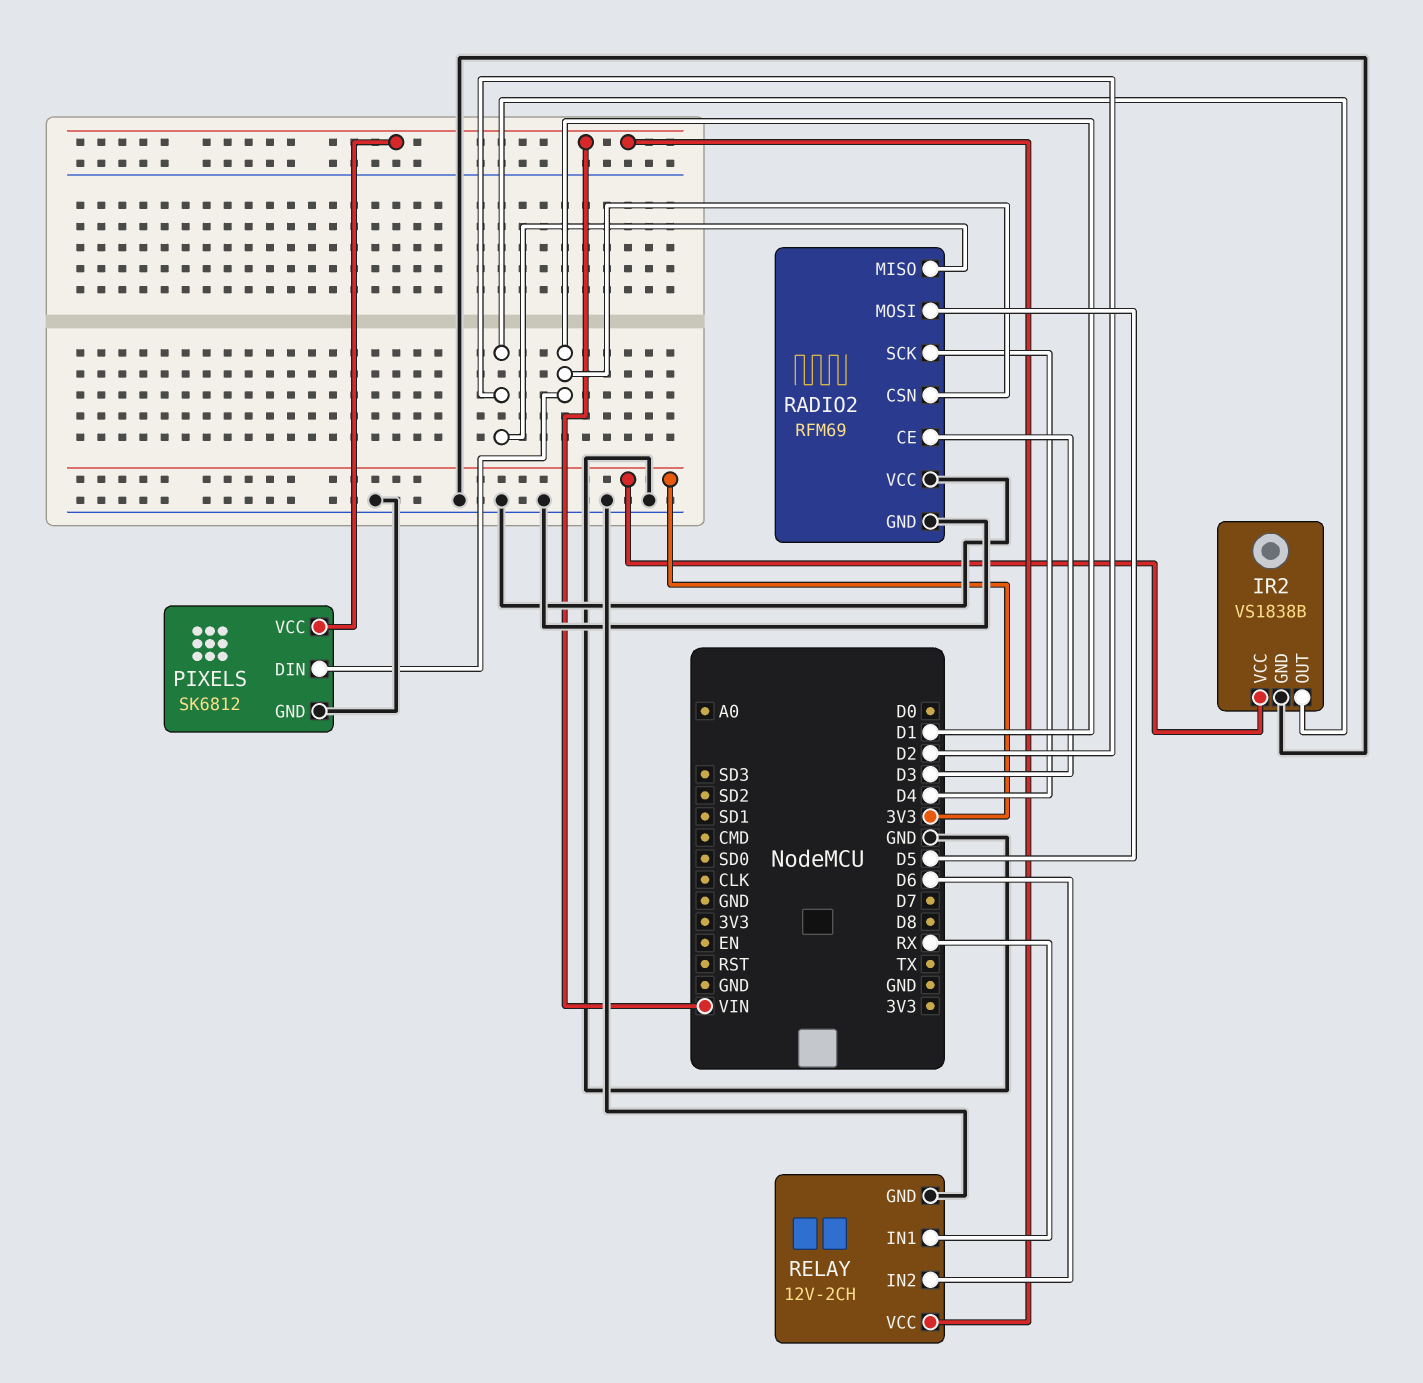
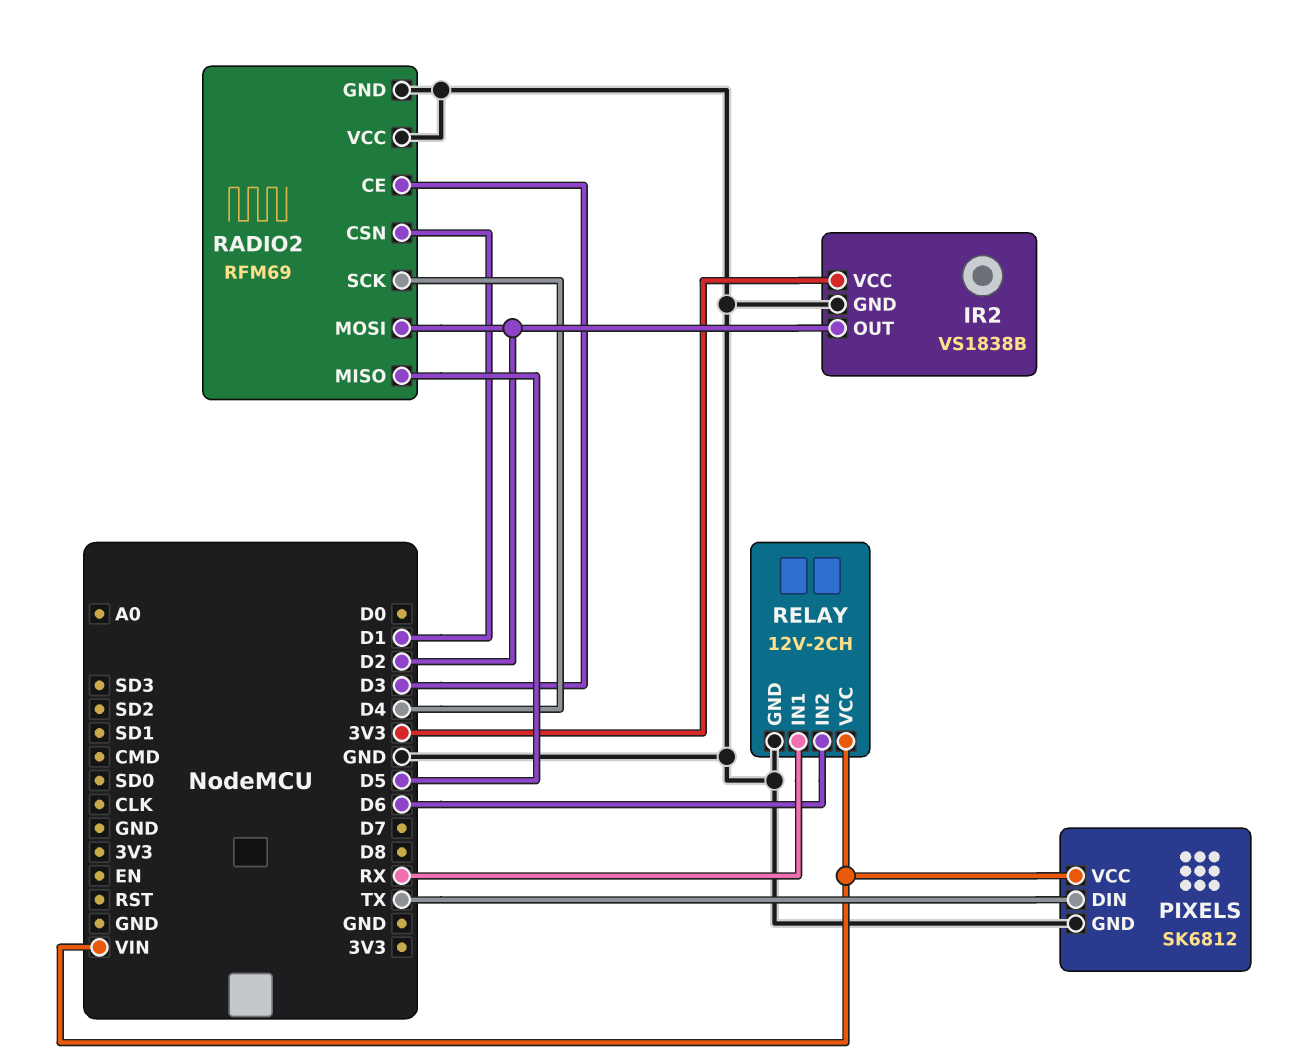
PIXELS pin DIN: D1 -> TX
RADIO2 pin MISO: D2 -> D5
RADIO2 pin MOSI: D5 -> D2

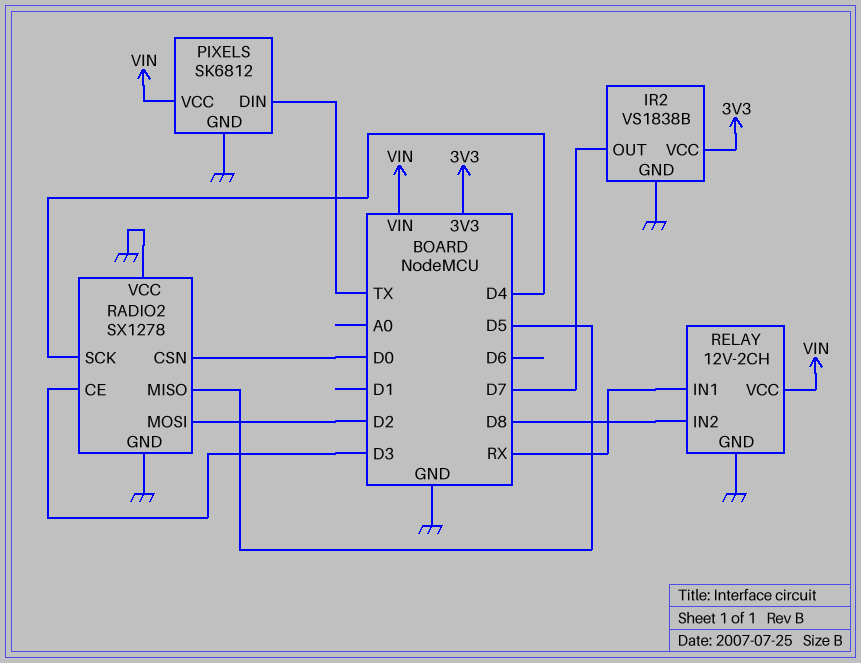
IR2 pin OUT: D2 -> D7
RADIO2: RFM69 -> SX1278
RADIO2 pin CSN: D1 -> D0
RELAY pin IN2: D6 -> D8

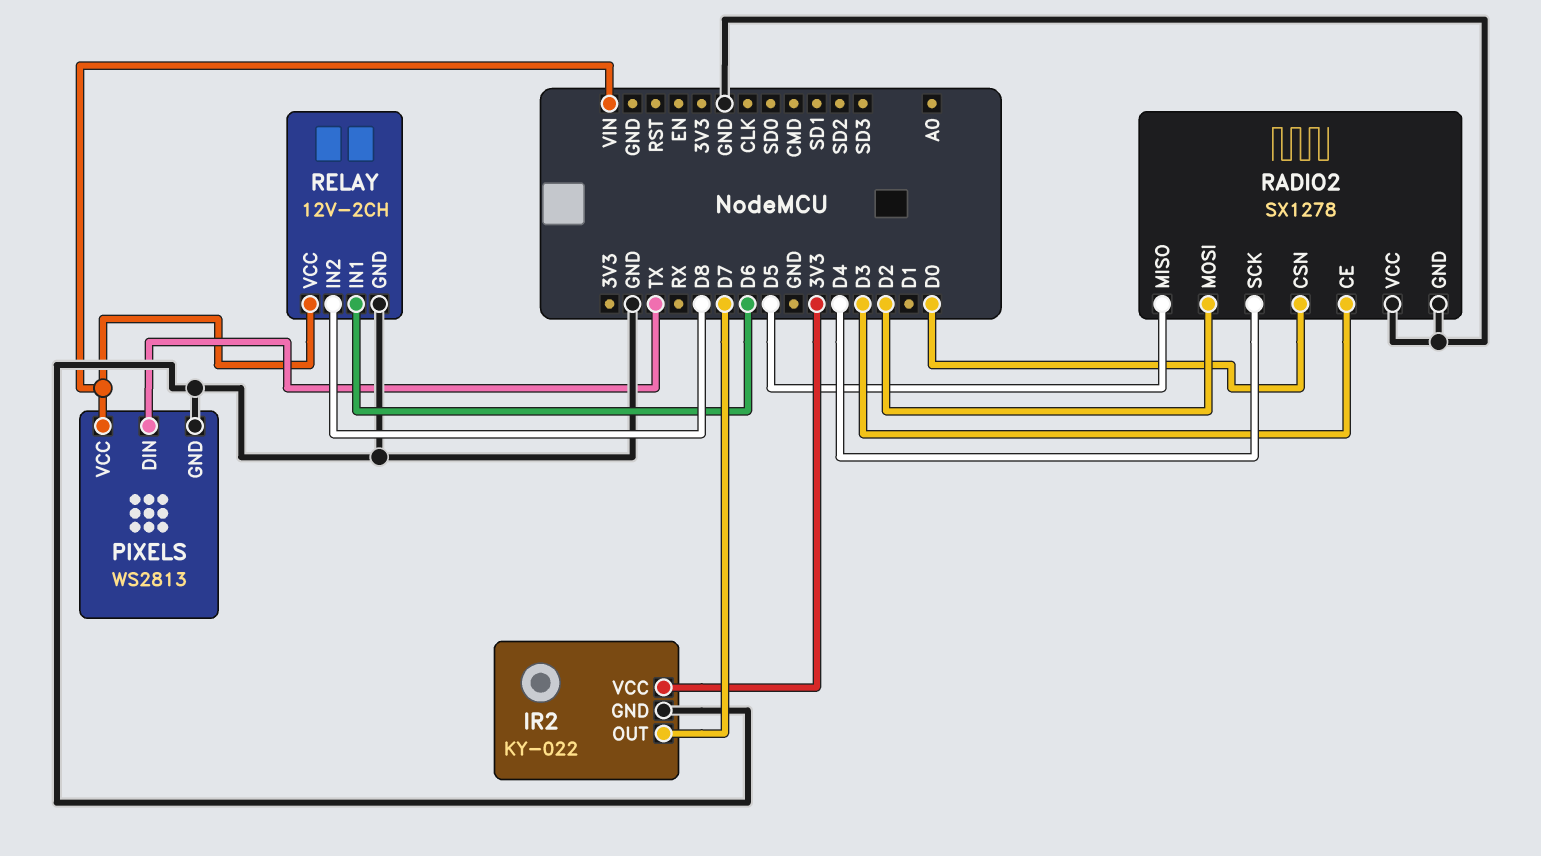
IR2: VS1838B -> KY-022
PIXELS: SK6812 -> WS2813
RELAY pin IN1: RX -> D6

